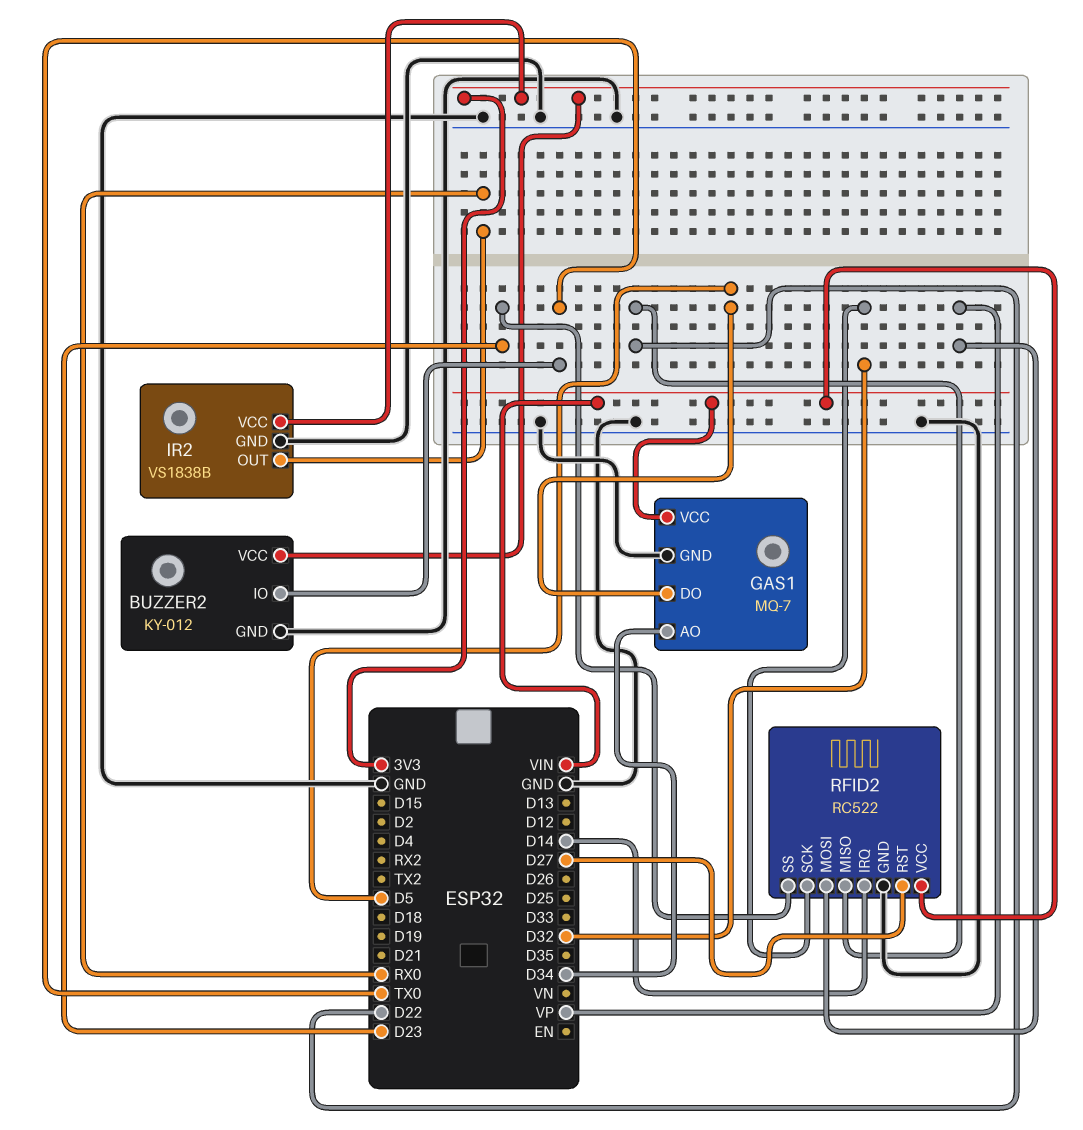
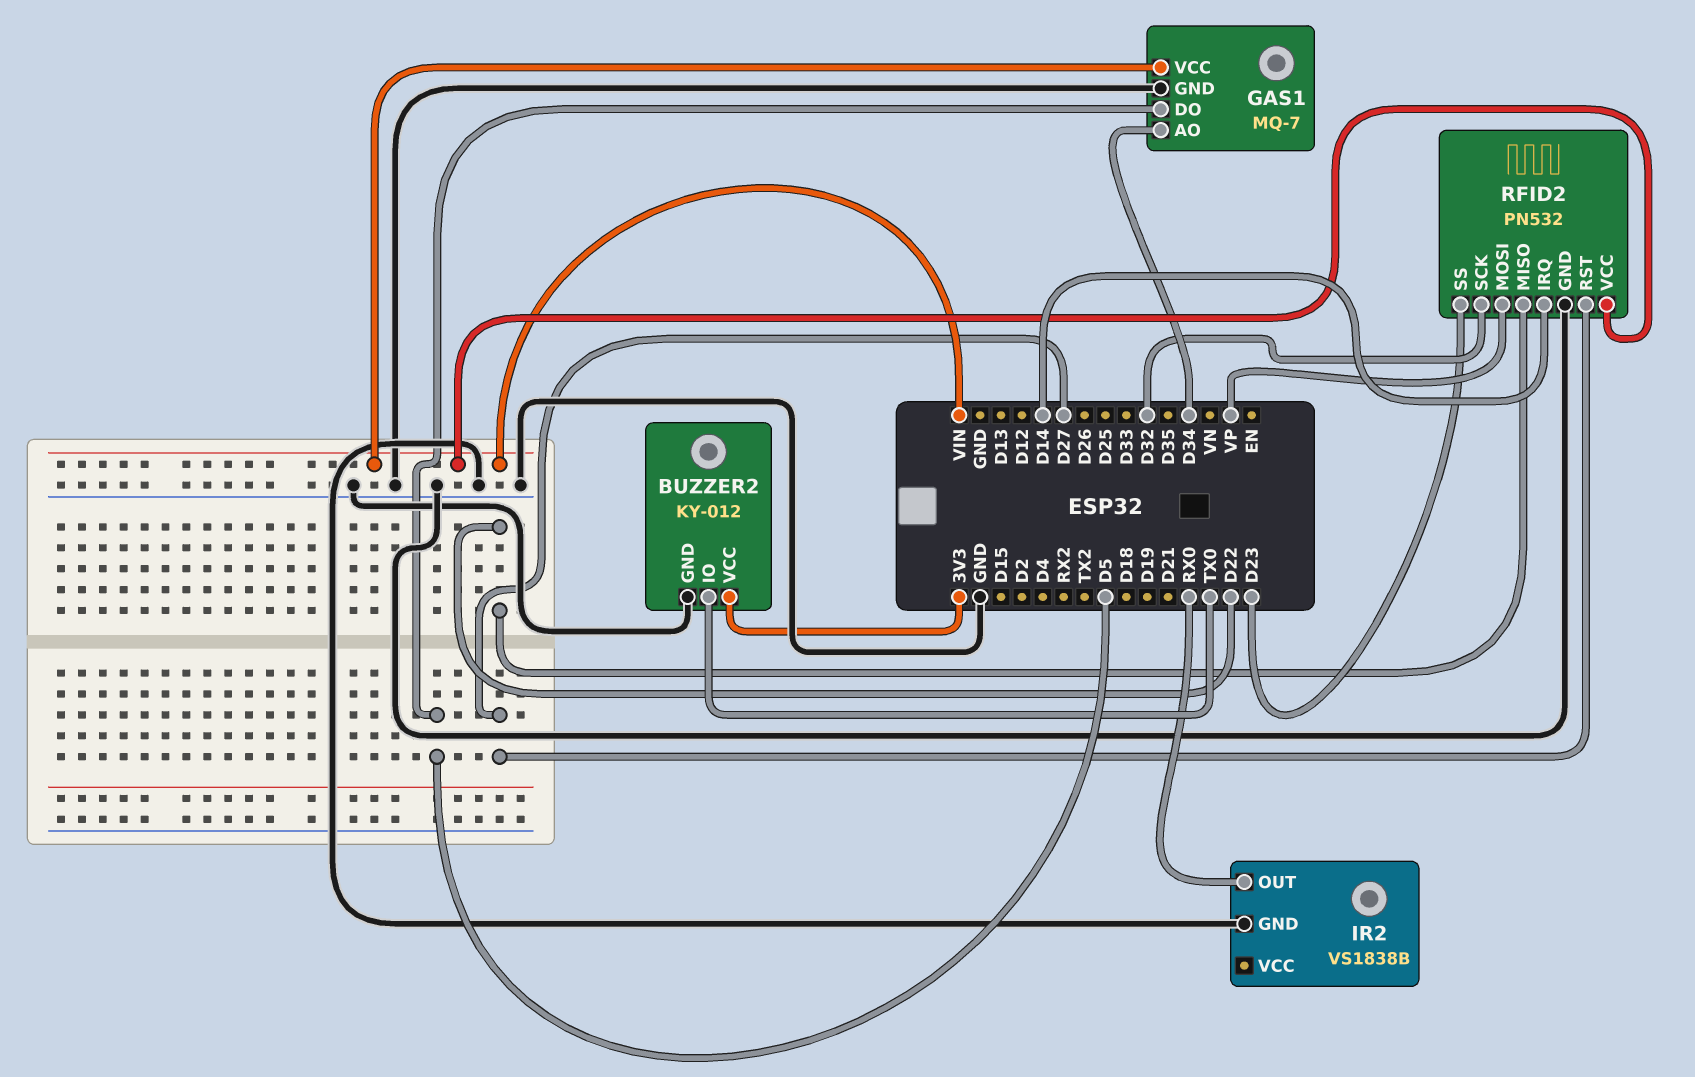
IR2 pin VCC: 3V3 -> none
RFID2: RC522 -> PN532

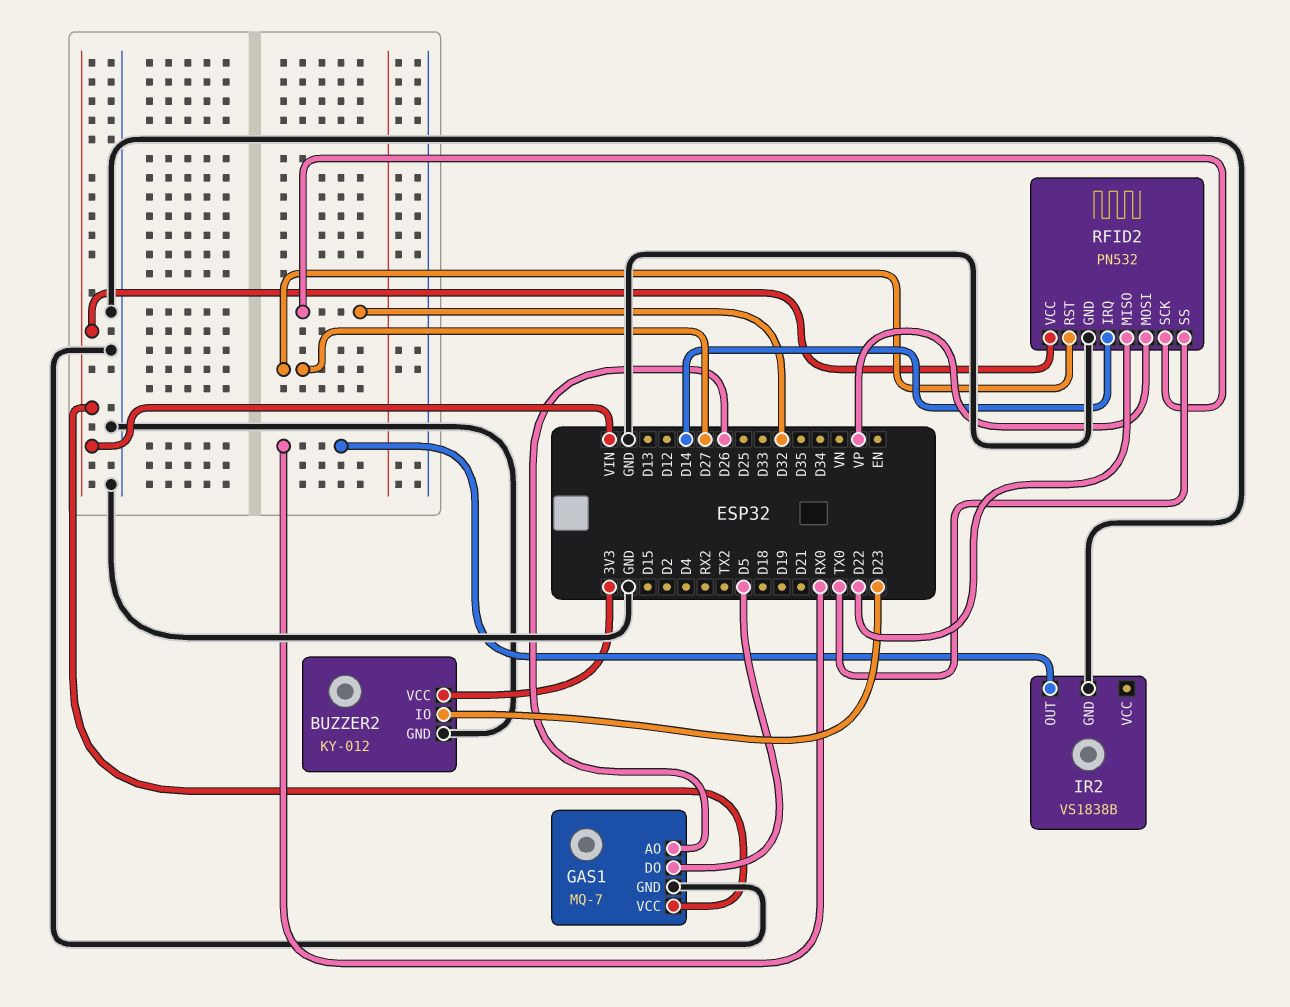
BUZZER2 pin IO: TX0 -> D23
GAS1 pin AO: D34 -> D26
RFID2 pin SS: D23 -> TX0

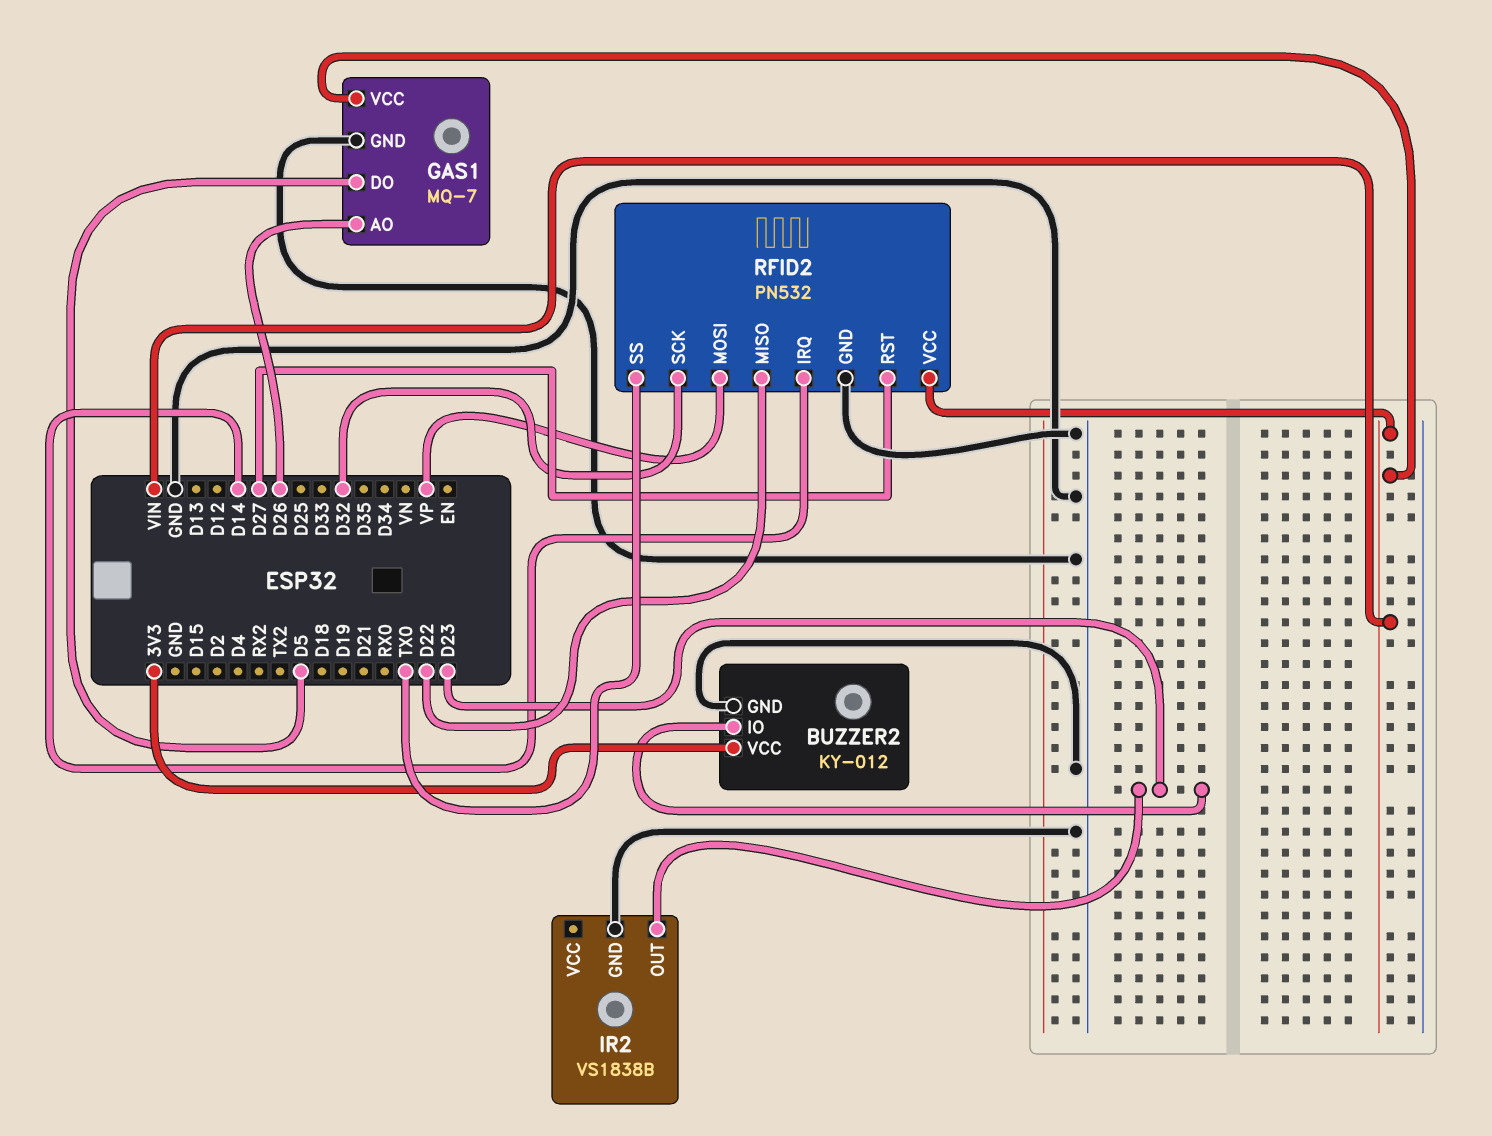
IR2 pin OUT: RX0 -> D23

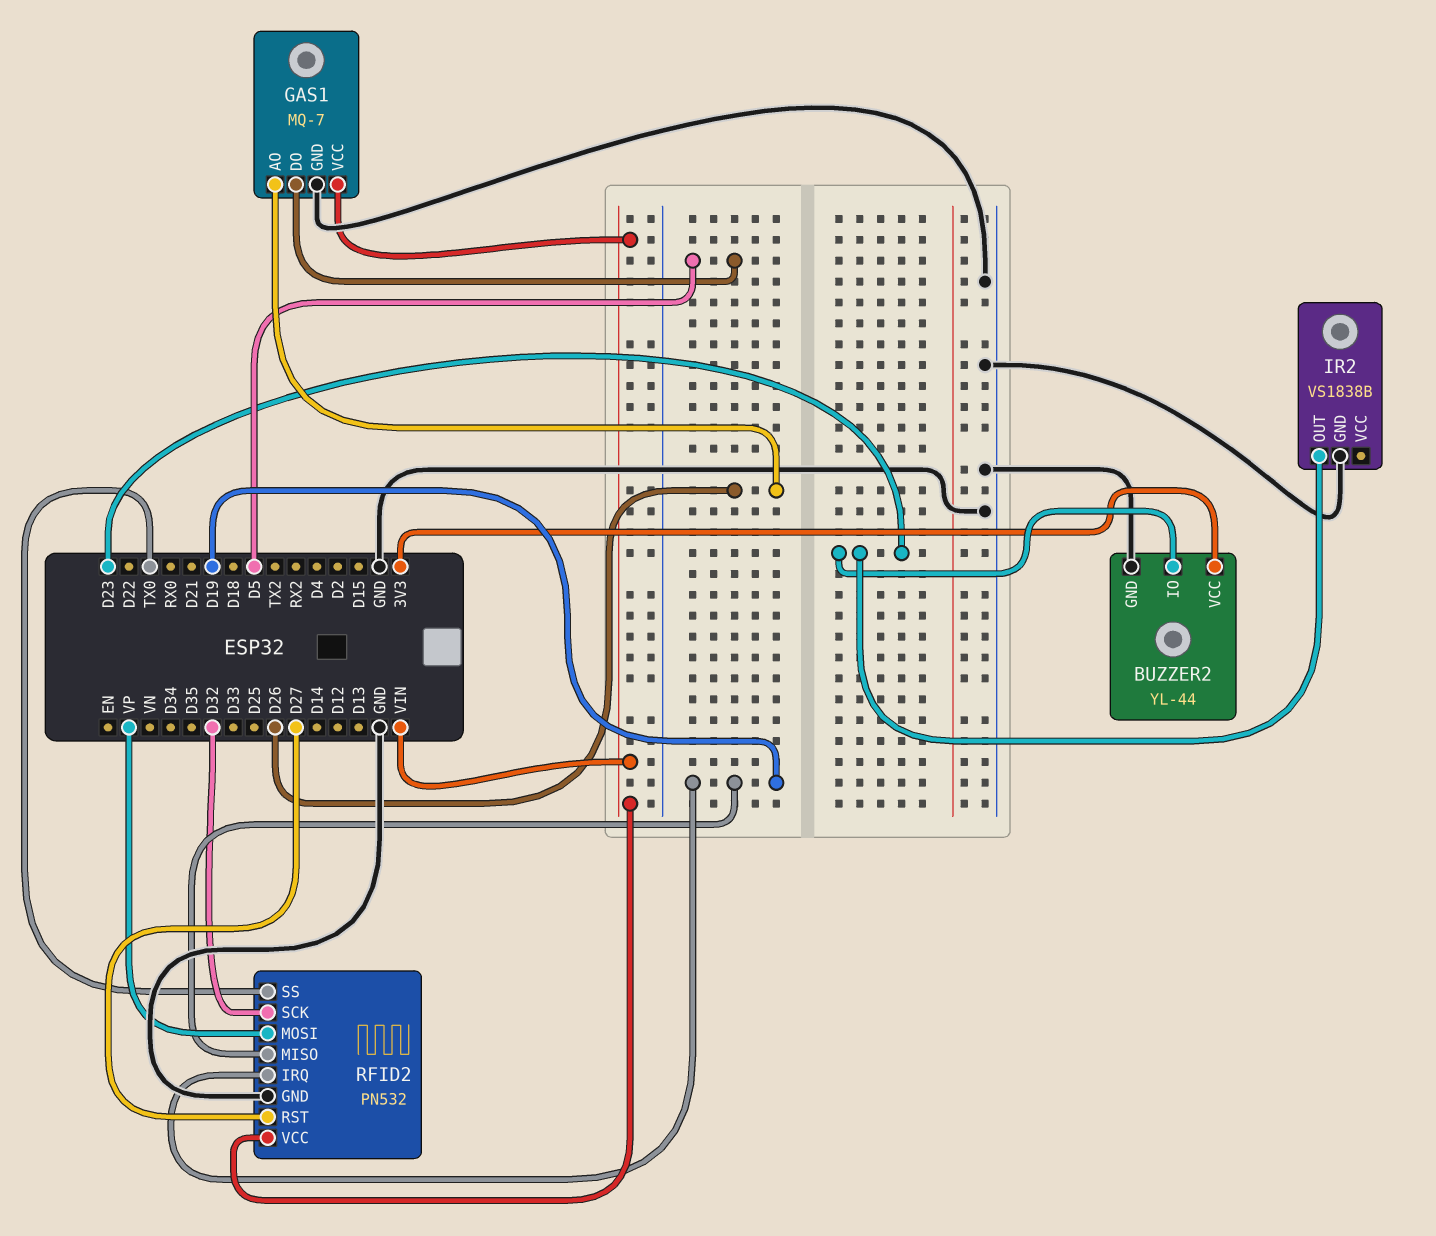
BUZZER2: KY-012 -> YL-44
RFID2 pin IRQ: D14 -> D19
RFID2 pin MISO: D22 -> D19

